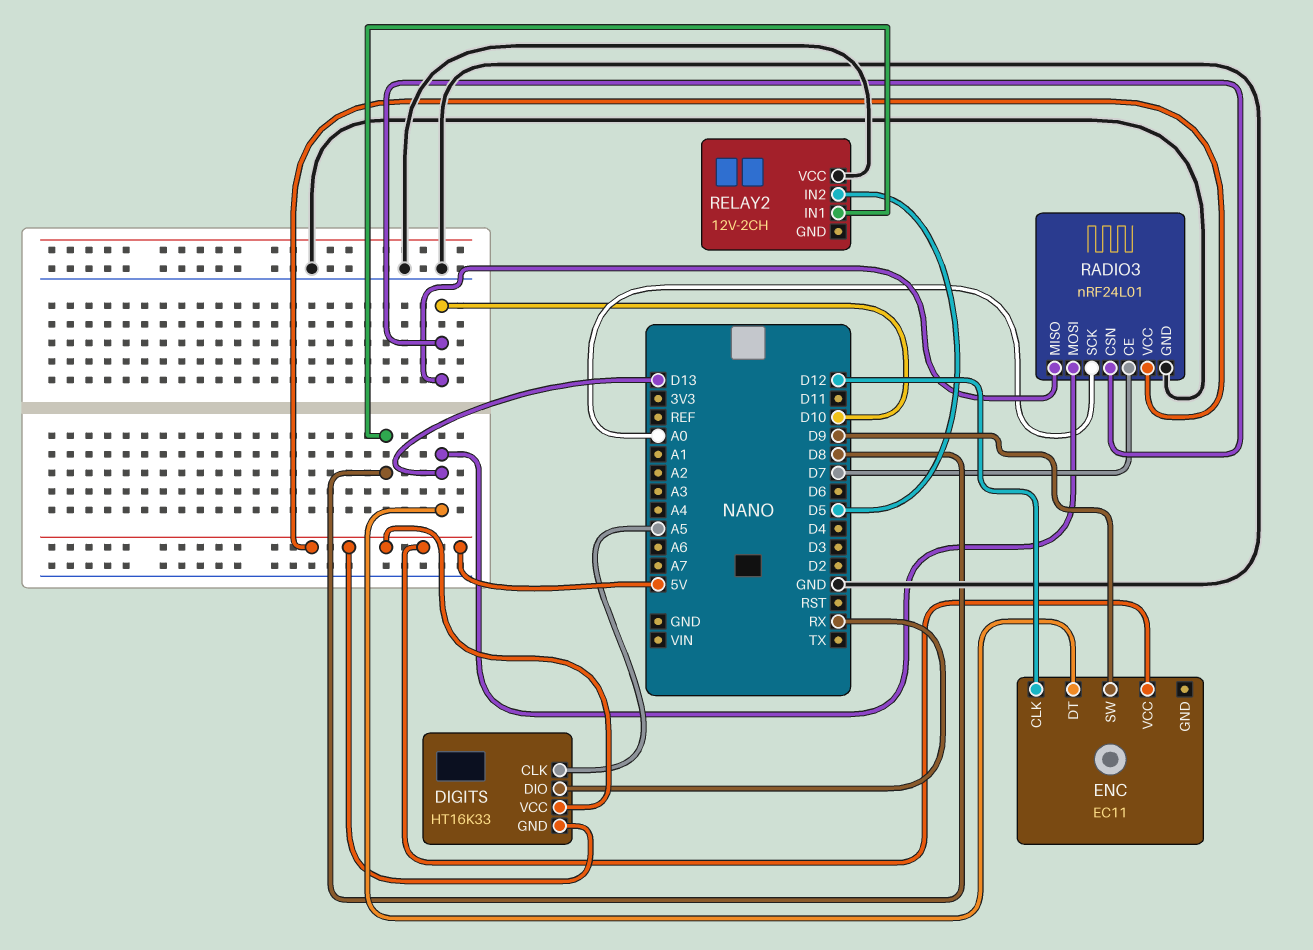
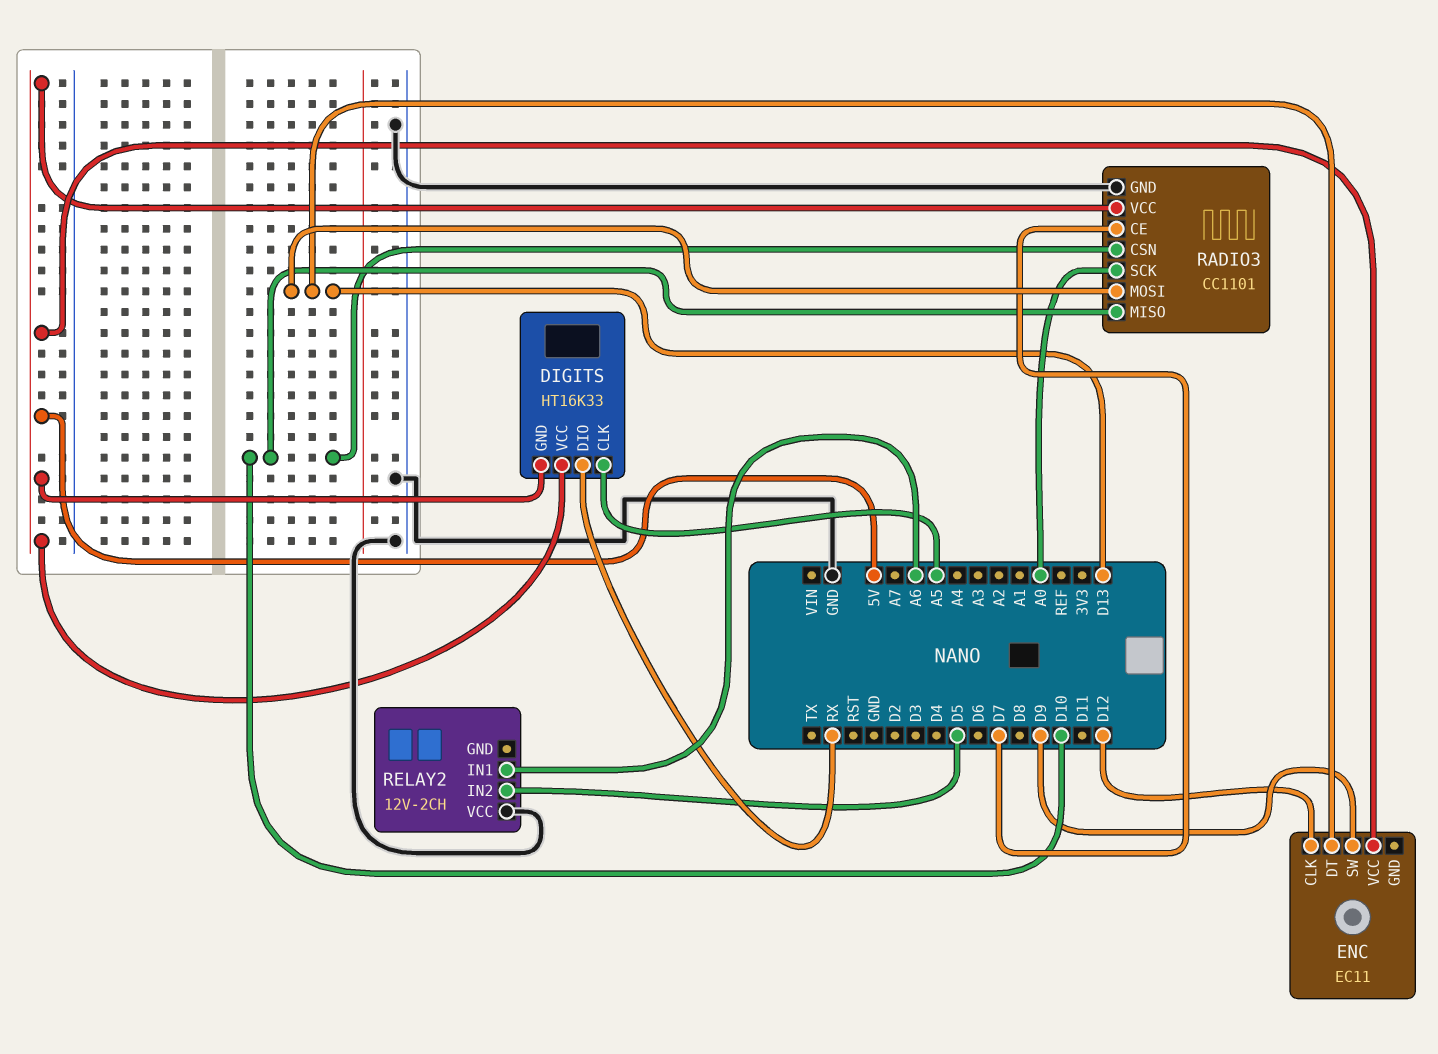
RADIO3: nRF24L01 -> CC1101
RELAY2 pin IN1: D8 -> A6

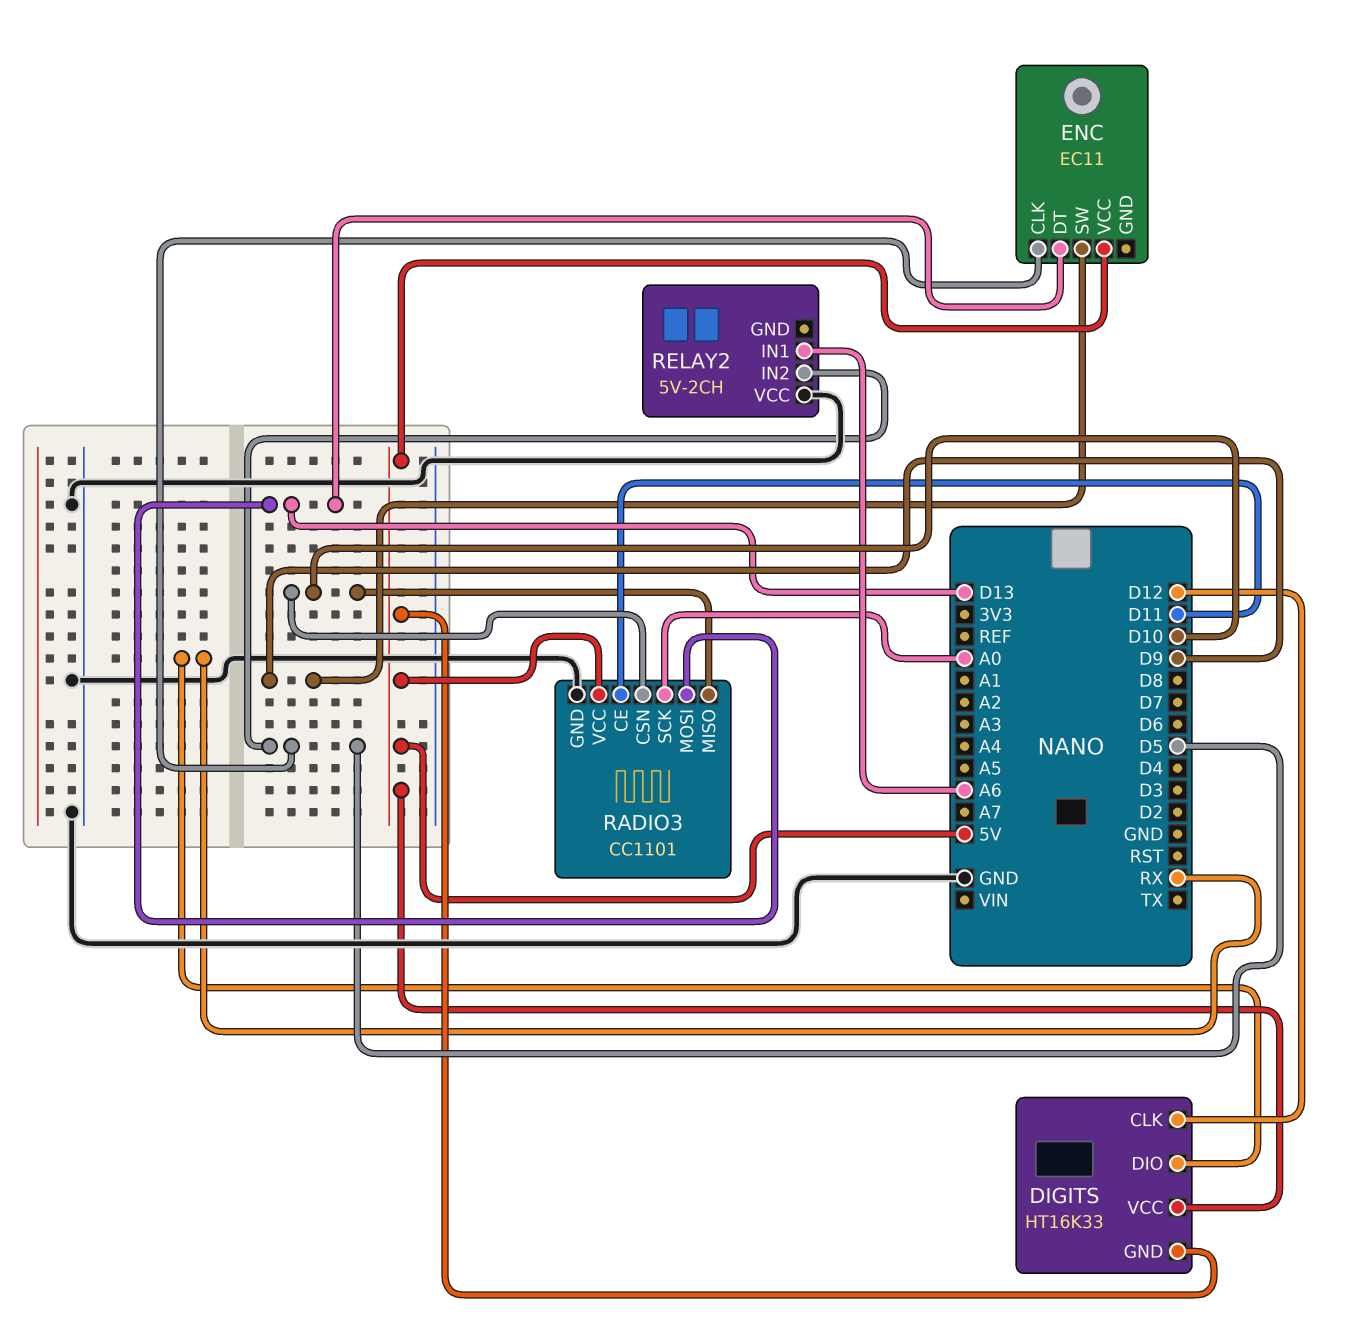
DIGITS pin CLK: A5 -> D12
ENC pin CLK: D12 -> D5
RADIO3 pin CE: D7 -> D11
RELAY2: 12V-2CH -> 5V-2CH

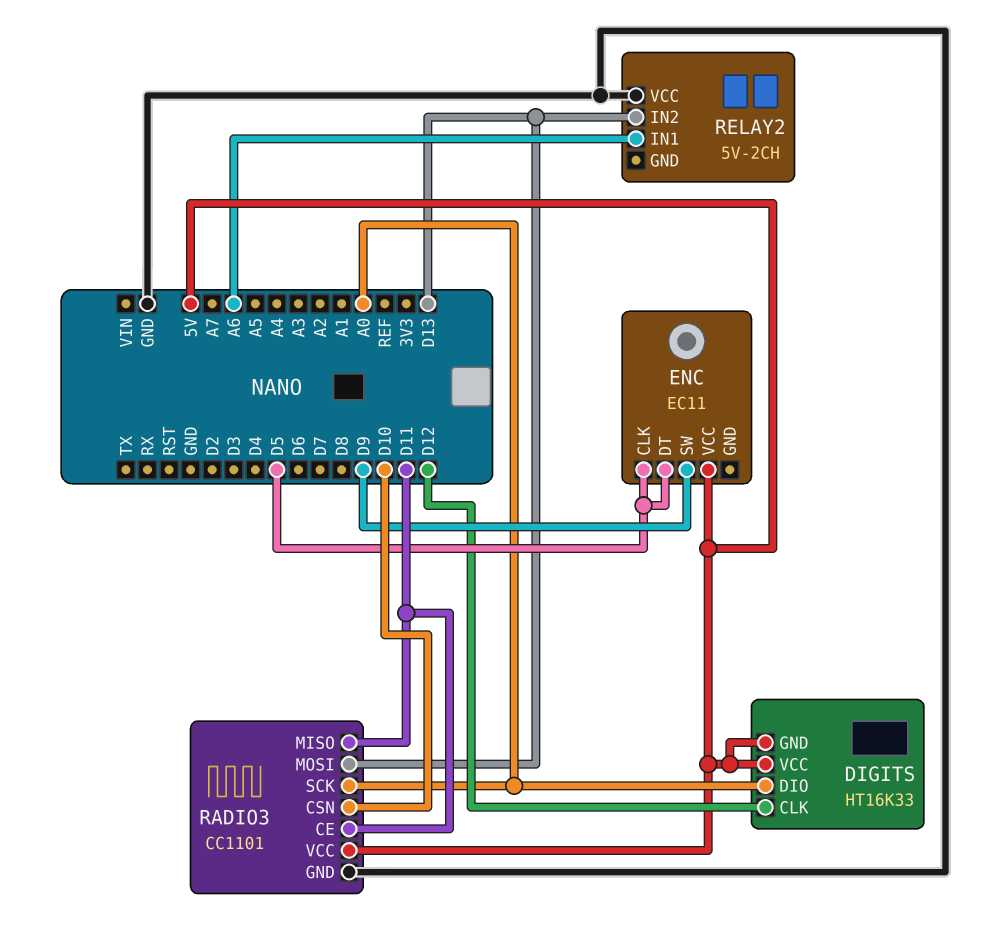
DIGITS pin DIO: RX -> A0
ENC pin DT: D13 -> D5
RADIO3 pin MISO: D10 -> D11
RELAY2 pin IN2: D5 -> D13

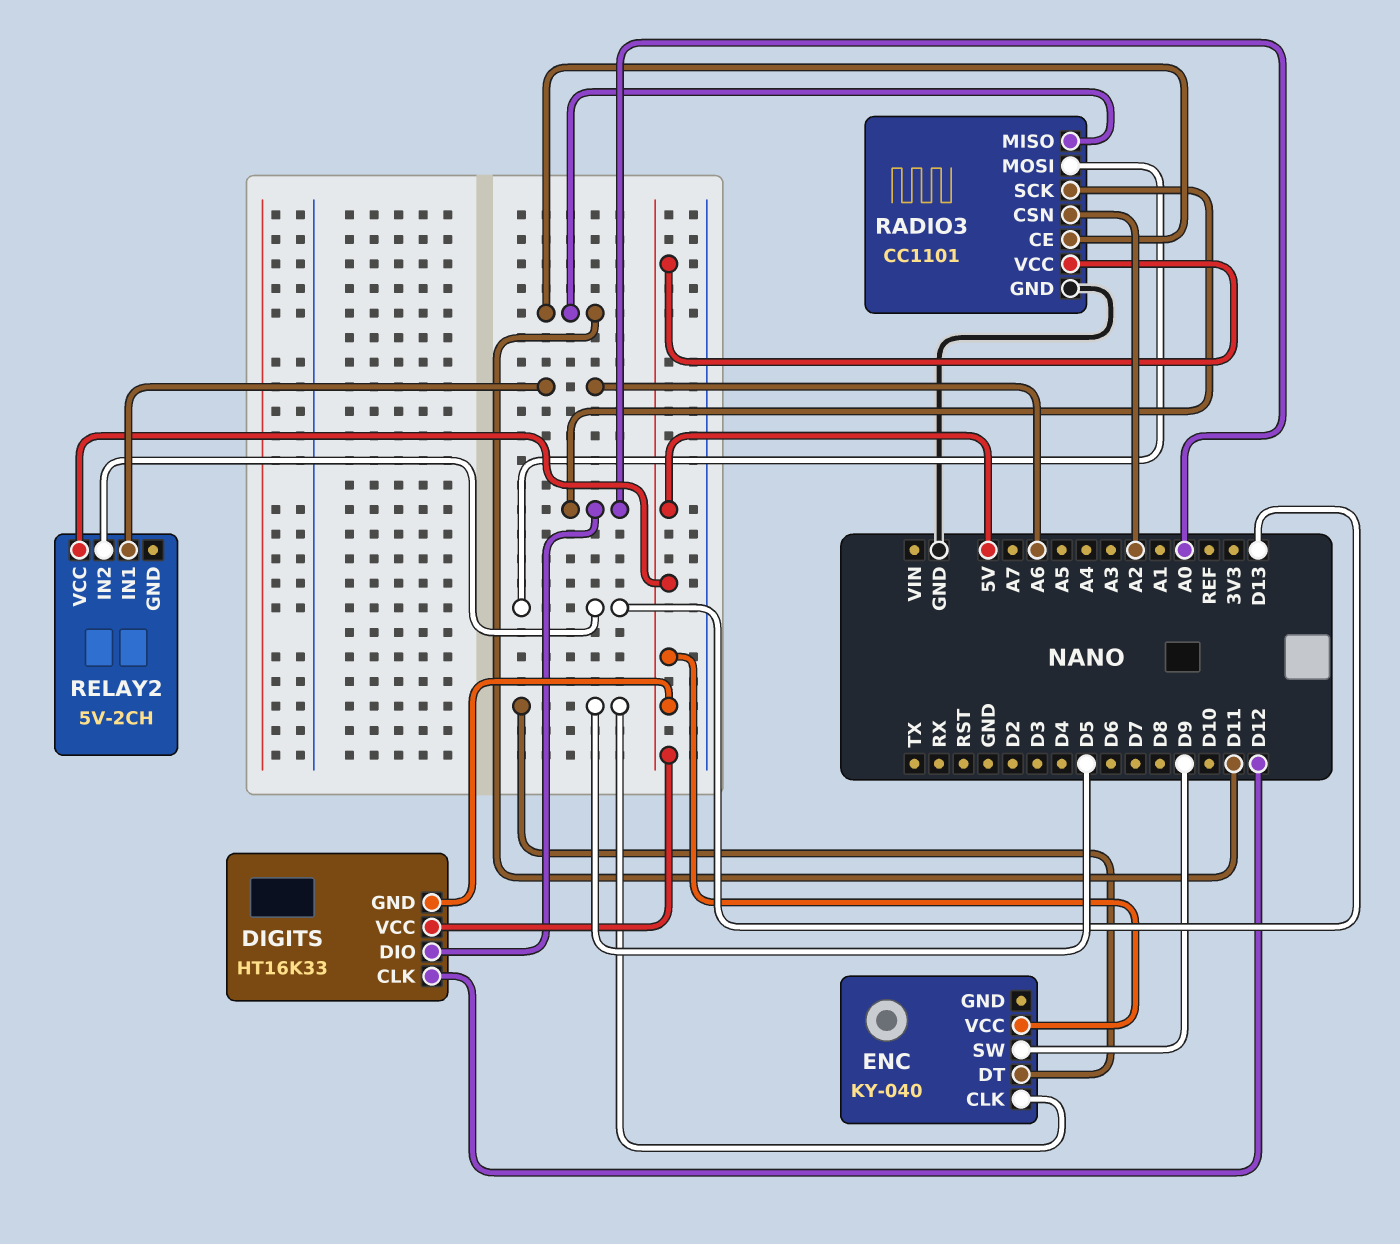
ENC: EC11 -> KY-040
RADIO3 pin CSN: D10 -> A2
RELAY2 pin VCC: GND -> 5V

